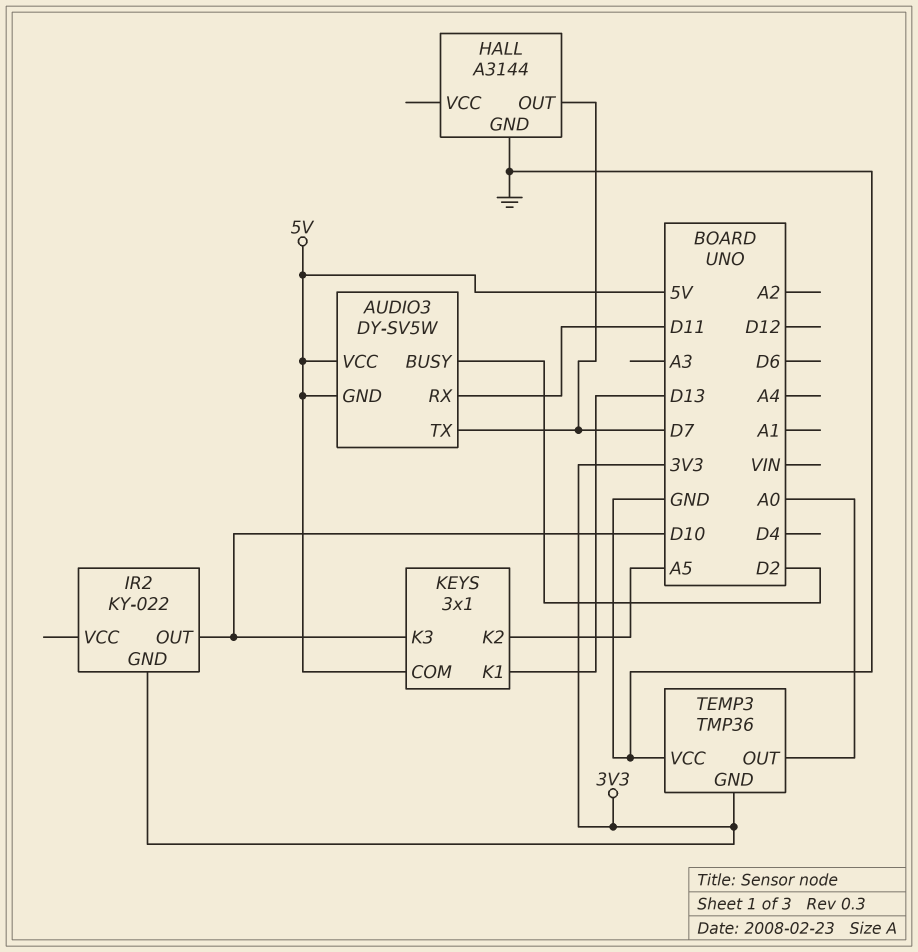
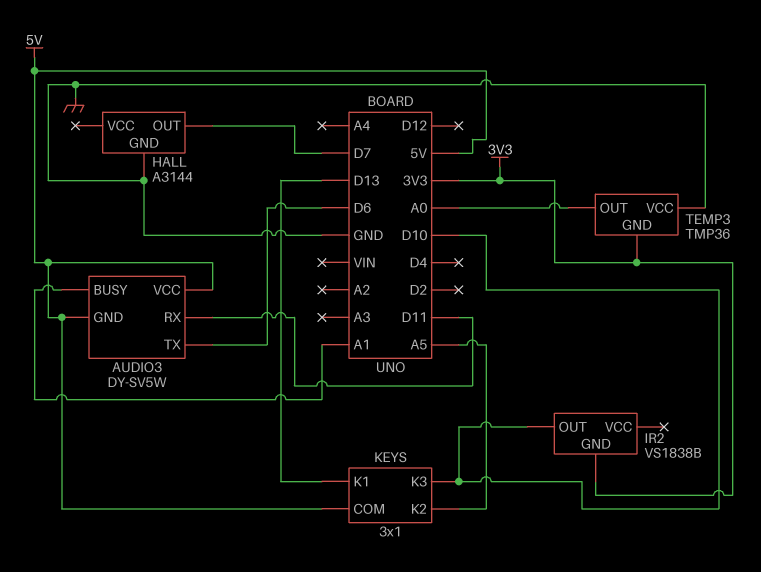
AUDIO3 pin BUSY: D2 -> A1
AUDIO3 pin TX: D7 -> D6
IR2: KY-022 -> VS1838B

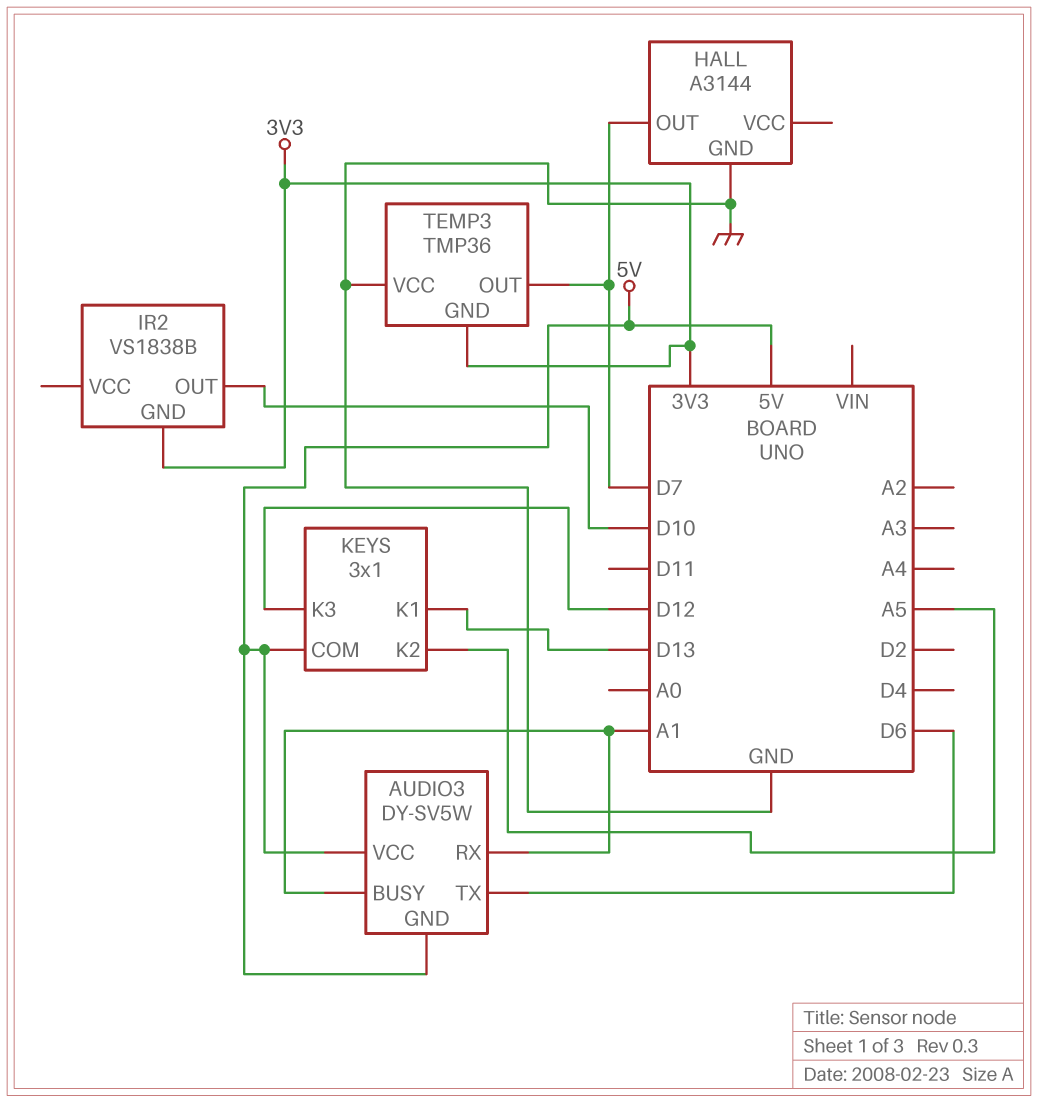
AUDIO3 pin RX: D11 -> A1
KEYS pin K3: D10 -> D12
TEMP3 pin OUT: A0 -> D7

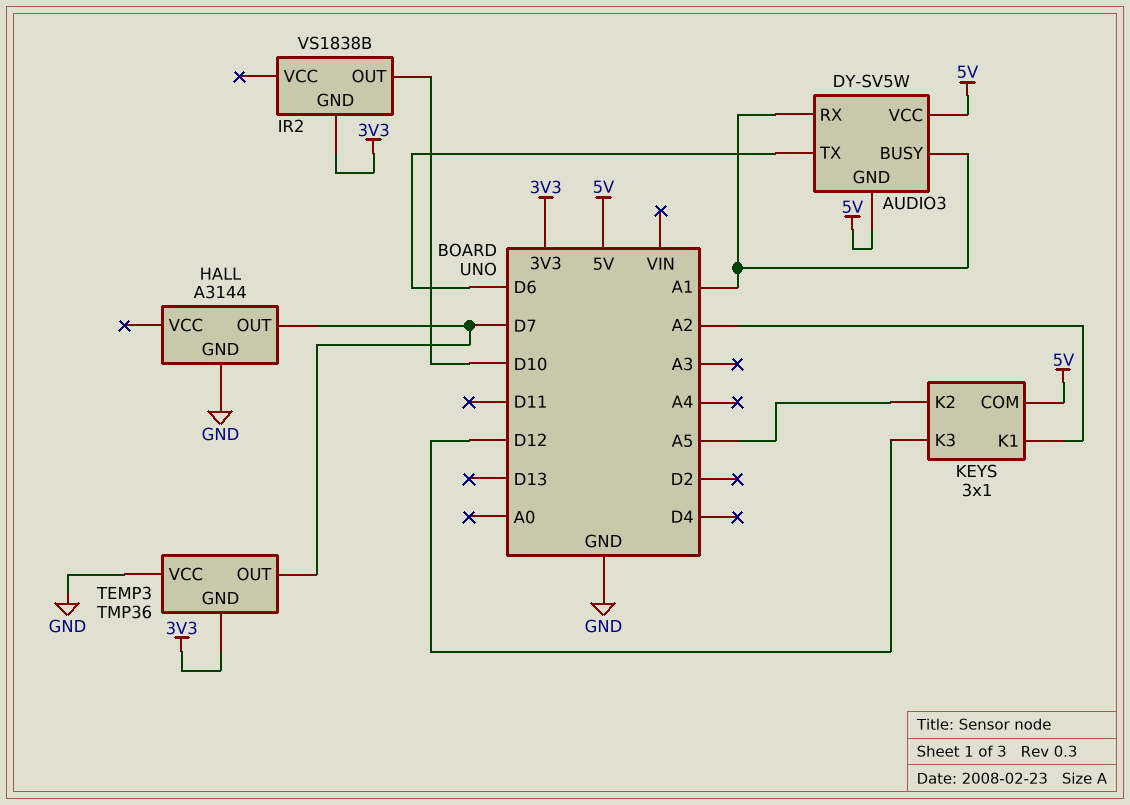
KEYS pin K1: D13 -> A2

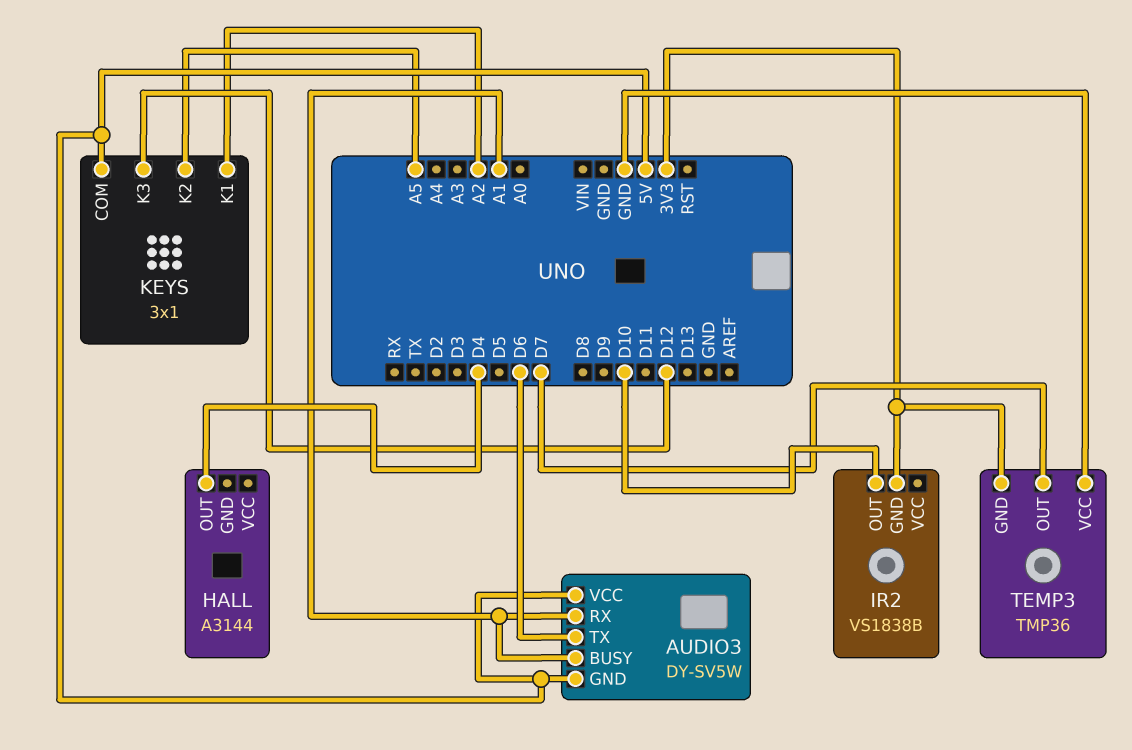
HALL pin GND: GND -> none
HALL pin OUT: D7 -> D4

